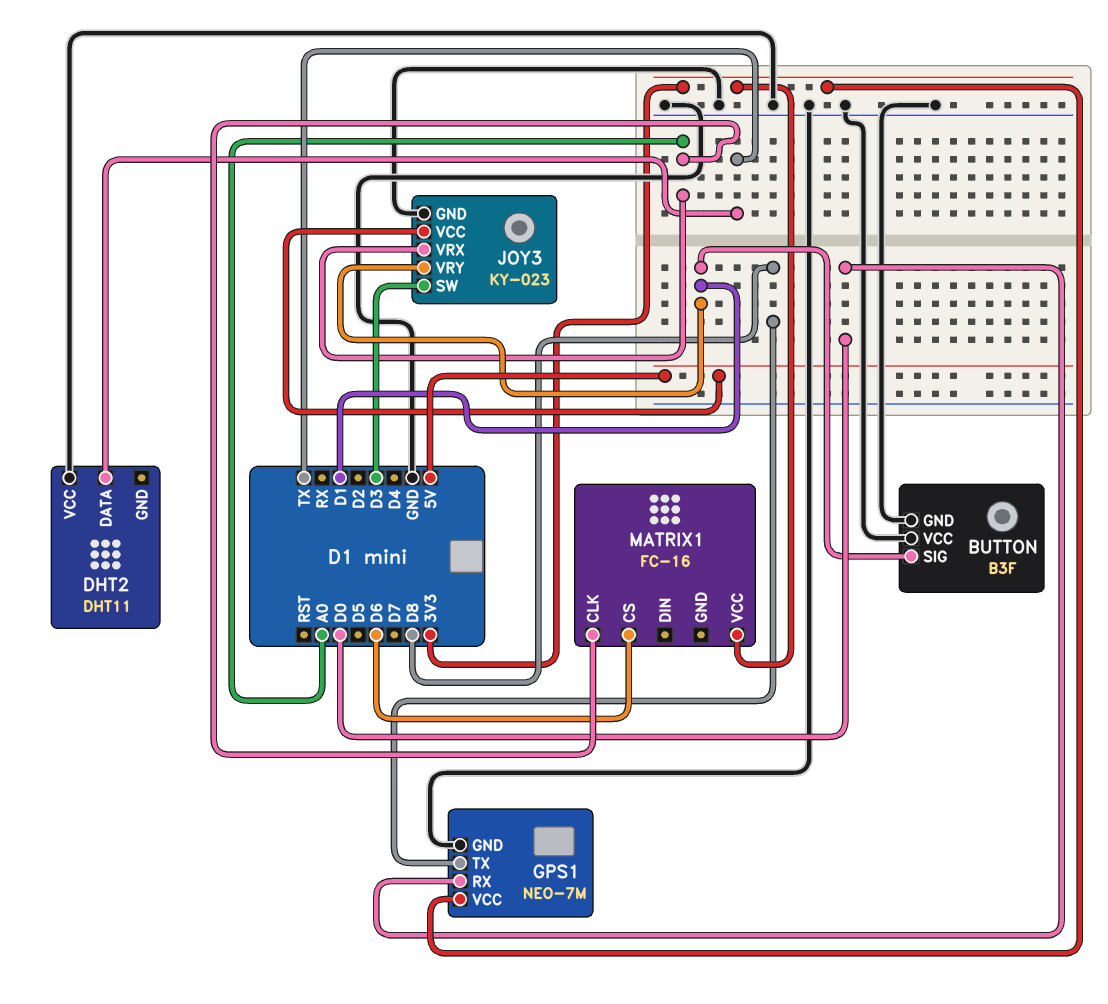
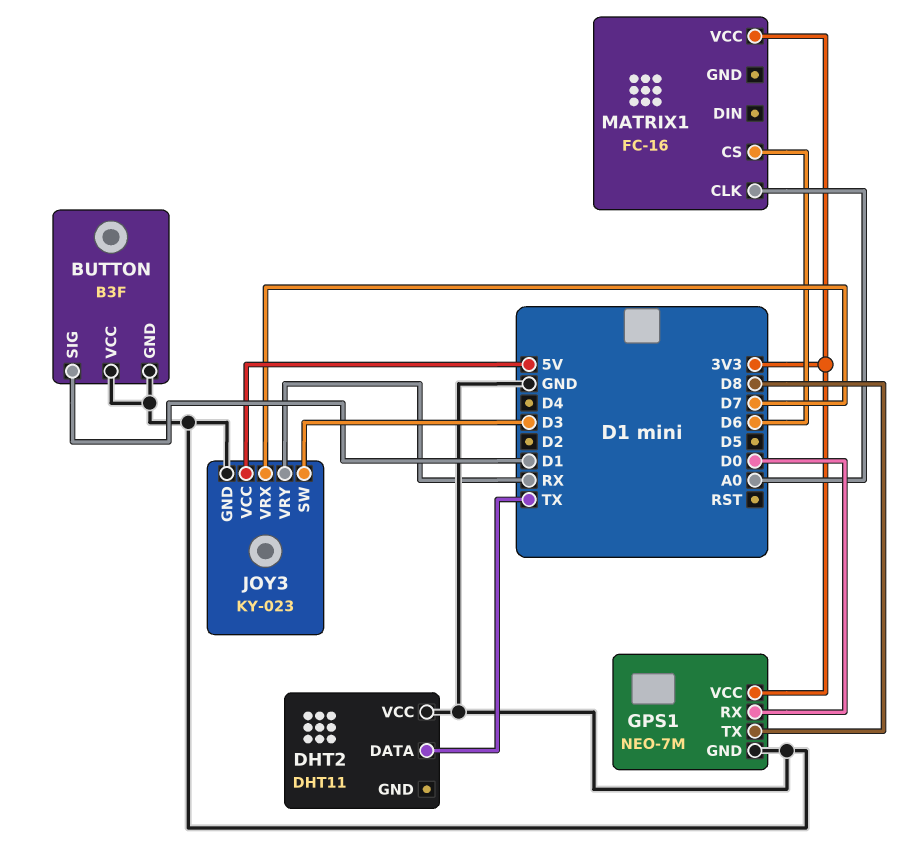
JOY3 pin VRX: A0 -> D7
JOY3 pin VRY: D1 -> RX

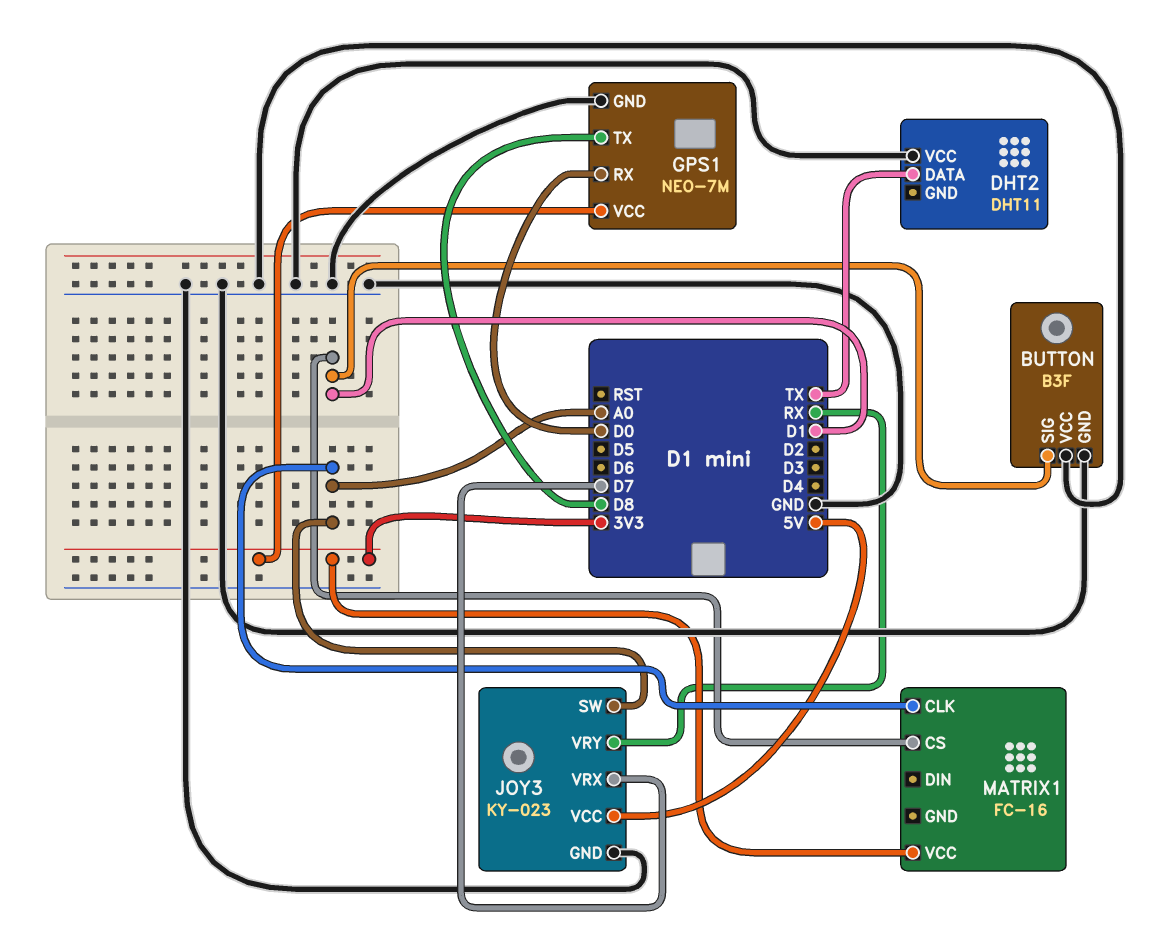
JOY3 pin SW: D3 -> A0
MATRIX1 pin CS: D6 -> D1

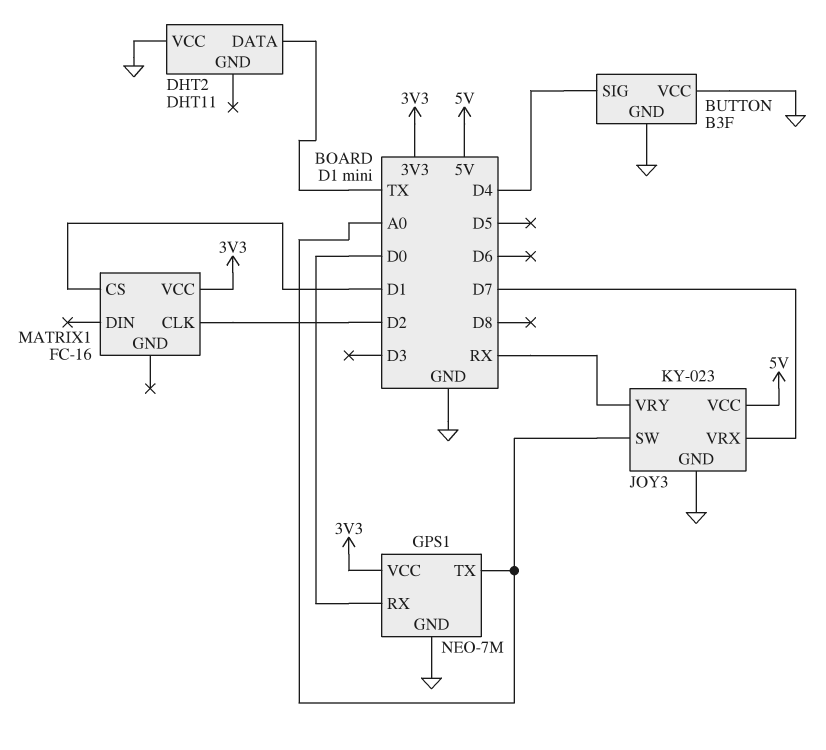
BUTTON pin SIG: D1 -> D4
GPS1 pin TX: D8 -> A0
MATRIX1 pin CLK: A0 -> D2

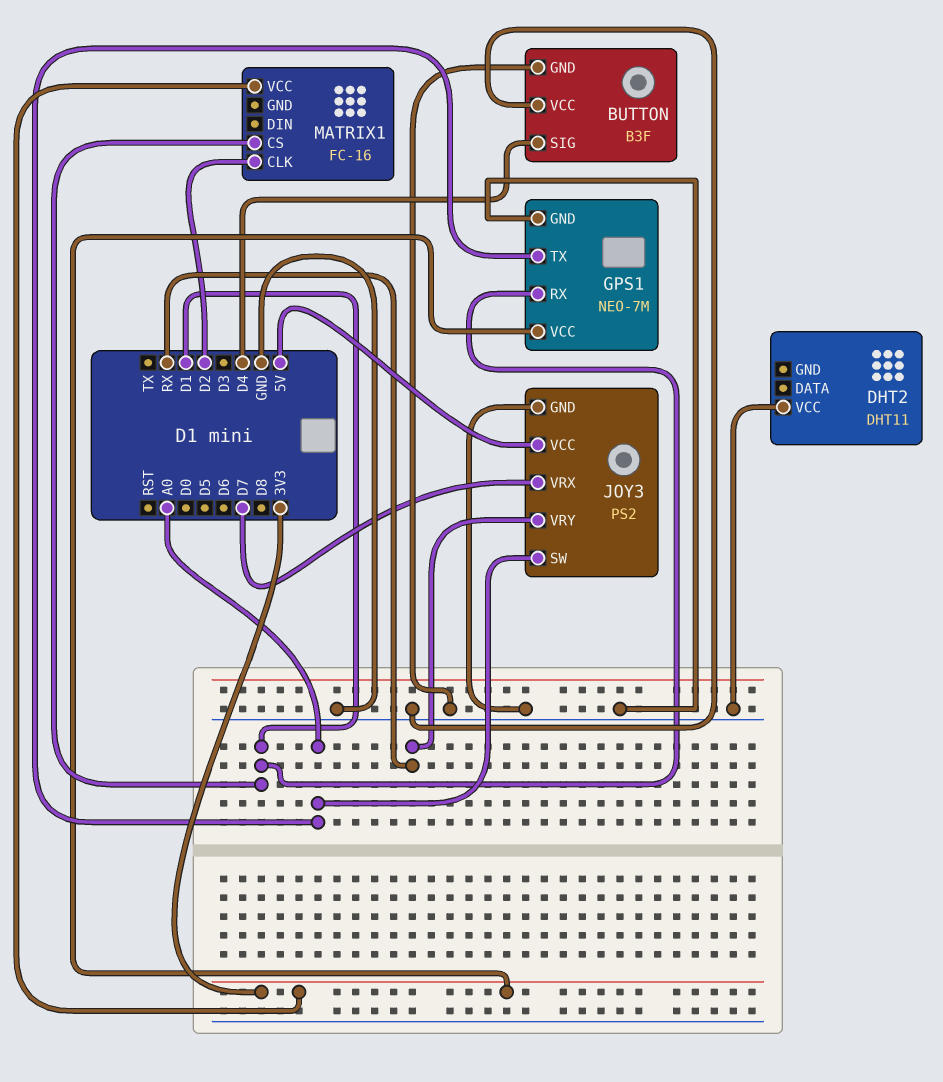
DHT2 pin DATA: TX -> none
GPS1 pin RX: D0 -> D1
JOY3: KY-023 -> PS2

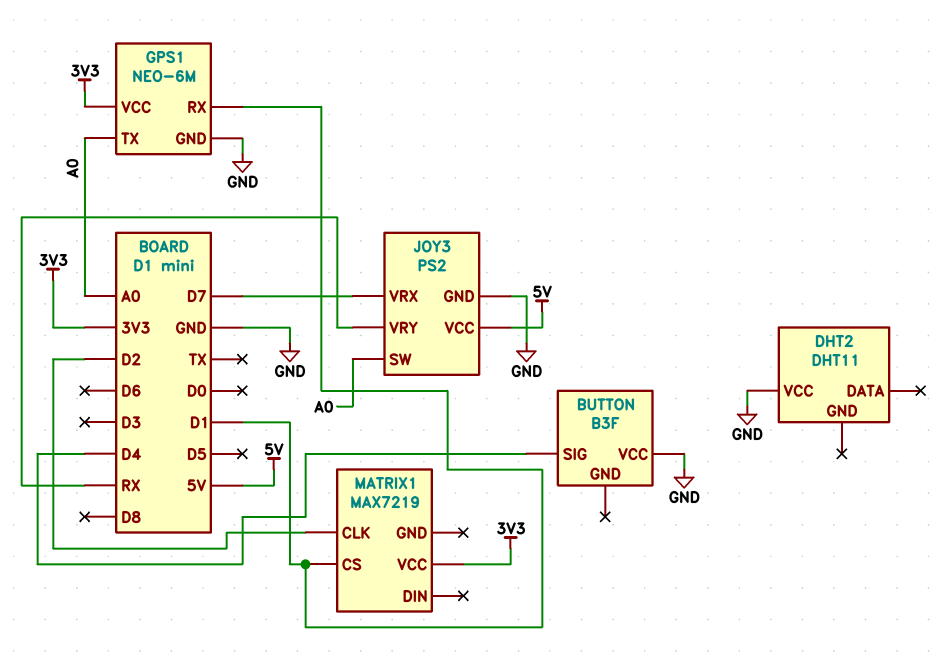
BUTTON pin GND: GND -> none
GPS1: NEO-7M -> NEO-6M
MATRIX1: FC-16 -> MAX7219

